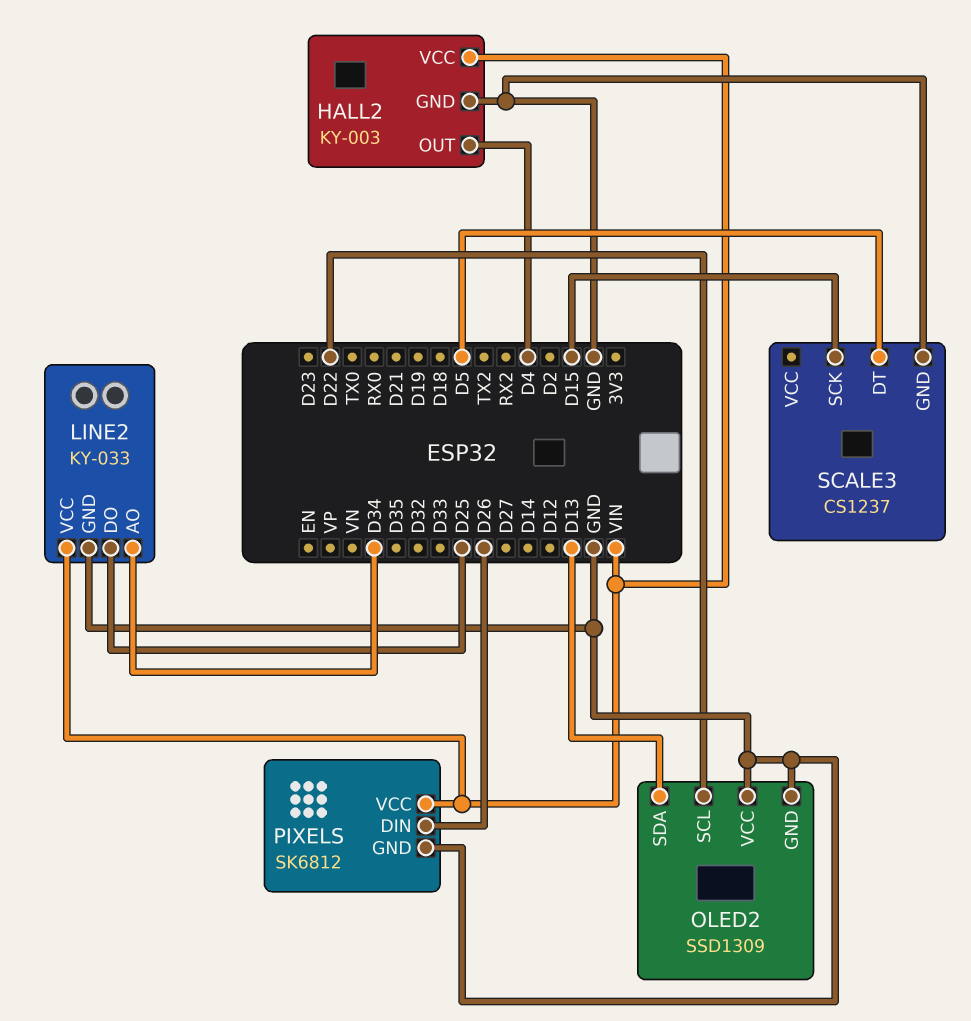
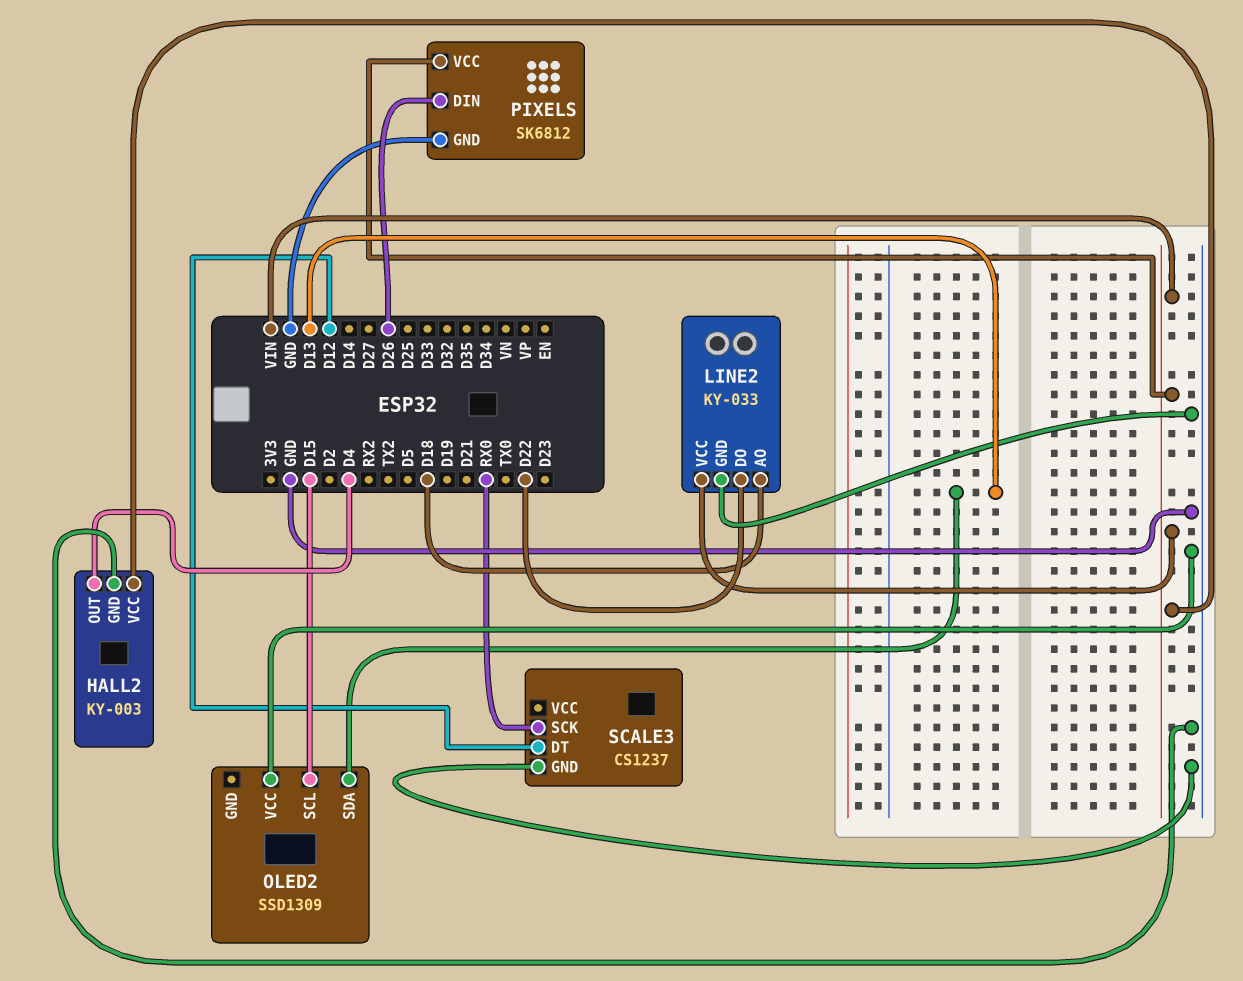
LINE2 pin AO: D34 -> D18
LINE2 pin DO: D25 -> D22
OLED2 pin GND: GND -> none
OLED2 pin SCL: D22 -> D15
SCALE3 pin DT: D5 -> D12
SCALE3 pin SCK: D15 -> RX0

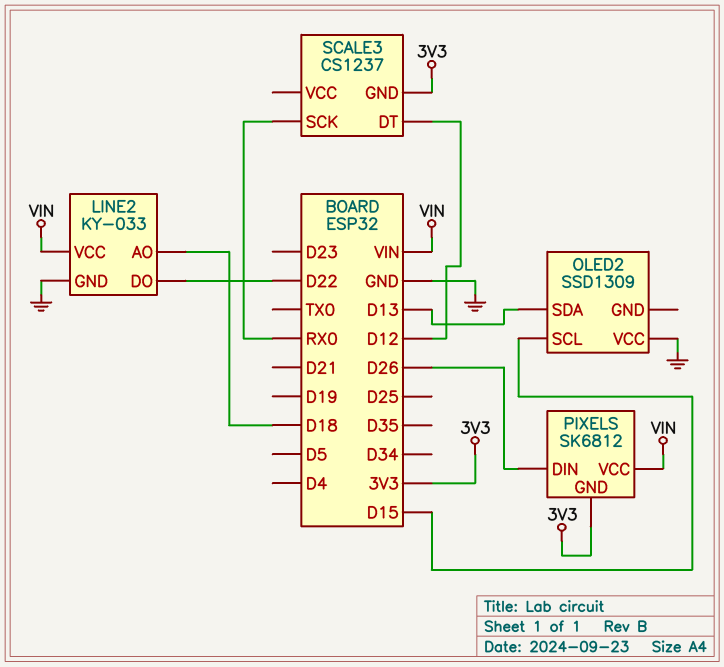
HALL2: KY-003 -> none
HALL2 pin GND: GND -> none
HALL2 pin OUT: D4 -> none
HALL2 pin VCC: VIN -> none
PIXELS pin GND: GND -> 3V3
SCALE3 pin GND: GND -> 3V3

